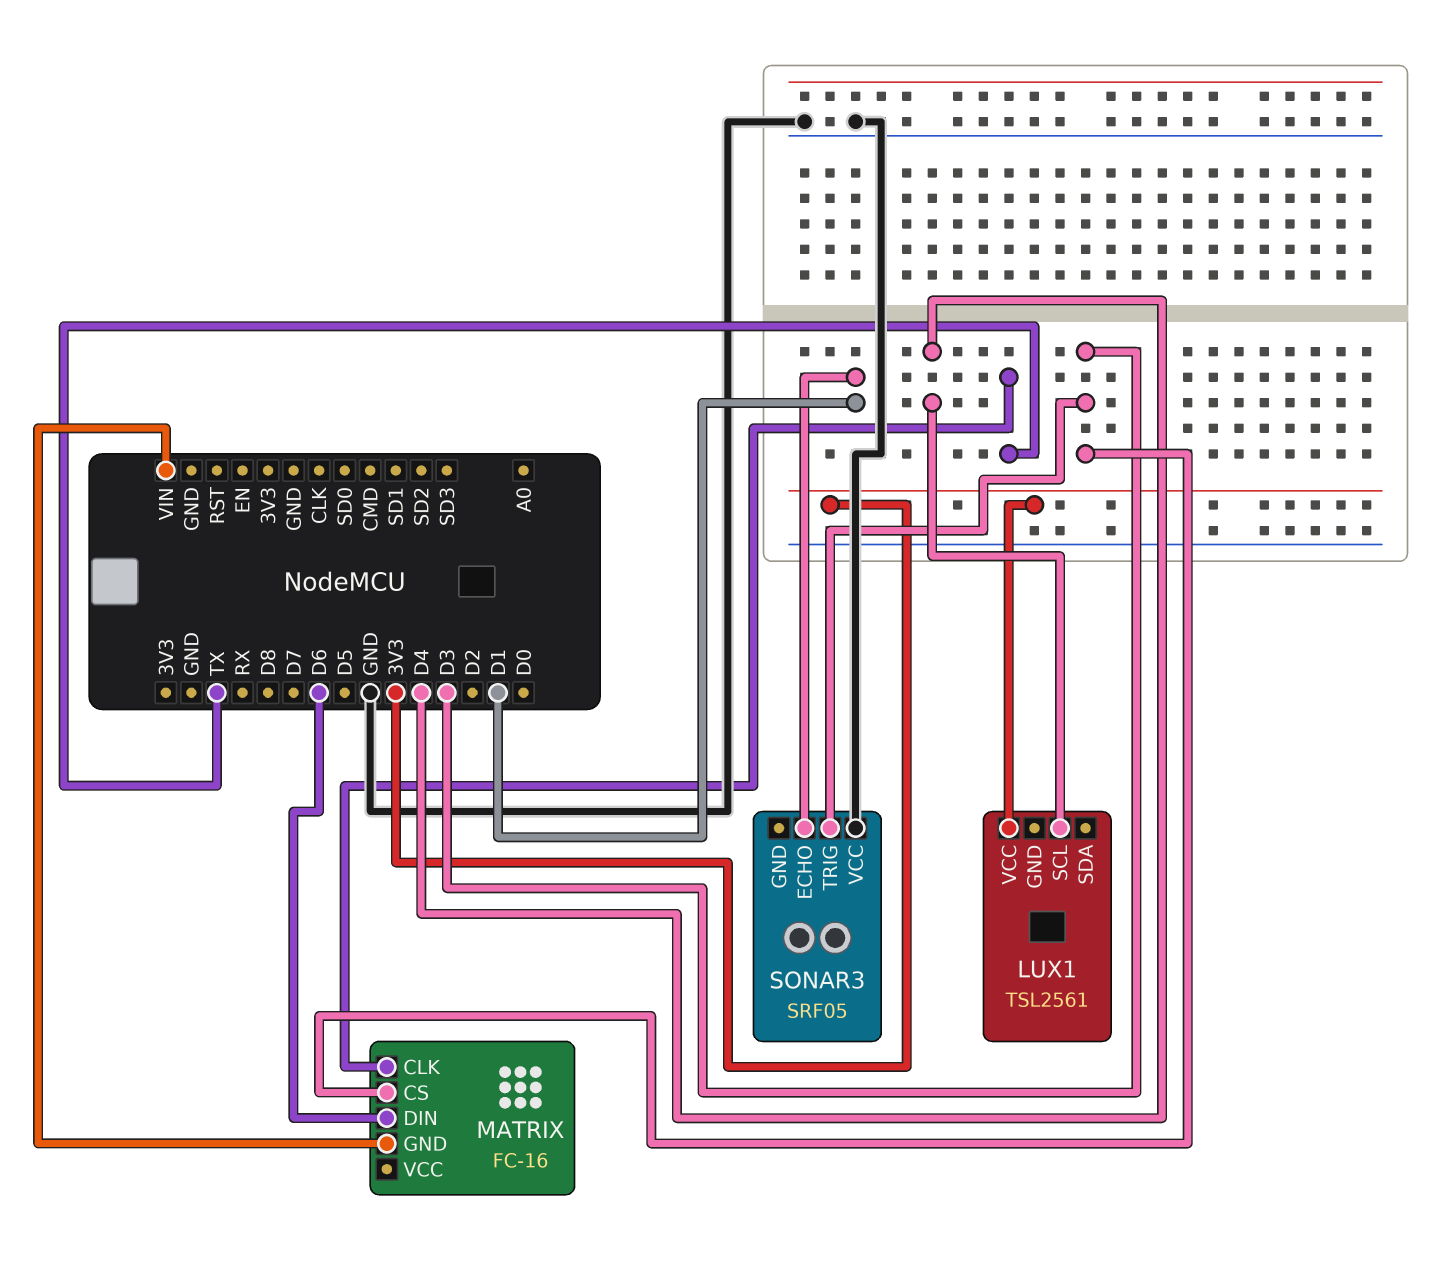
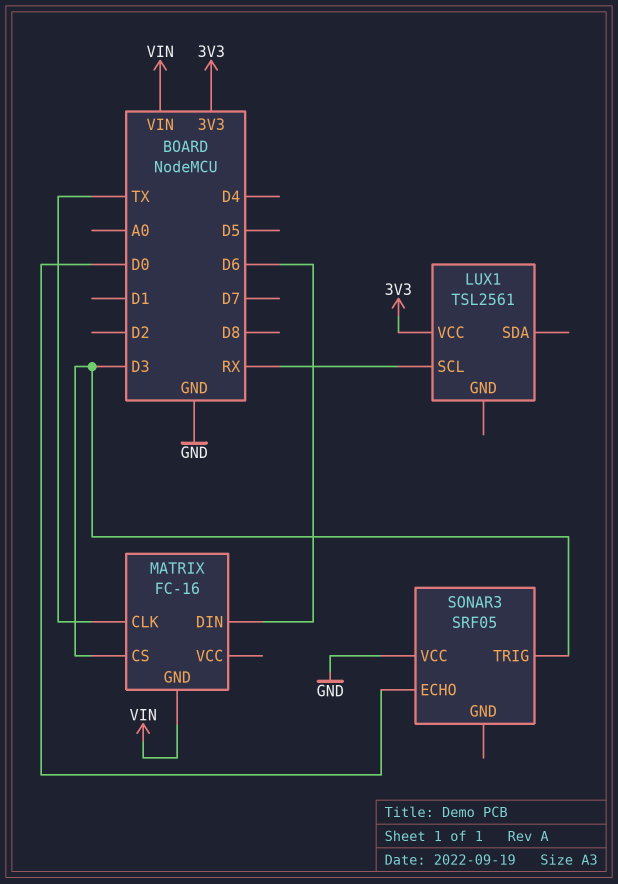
LUX1 pin SCL: D4 -> RX
SONAR3 pin ECHO: D1 -> D0

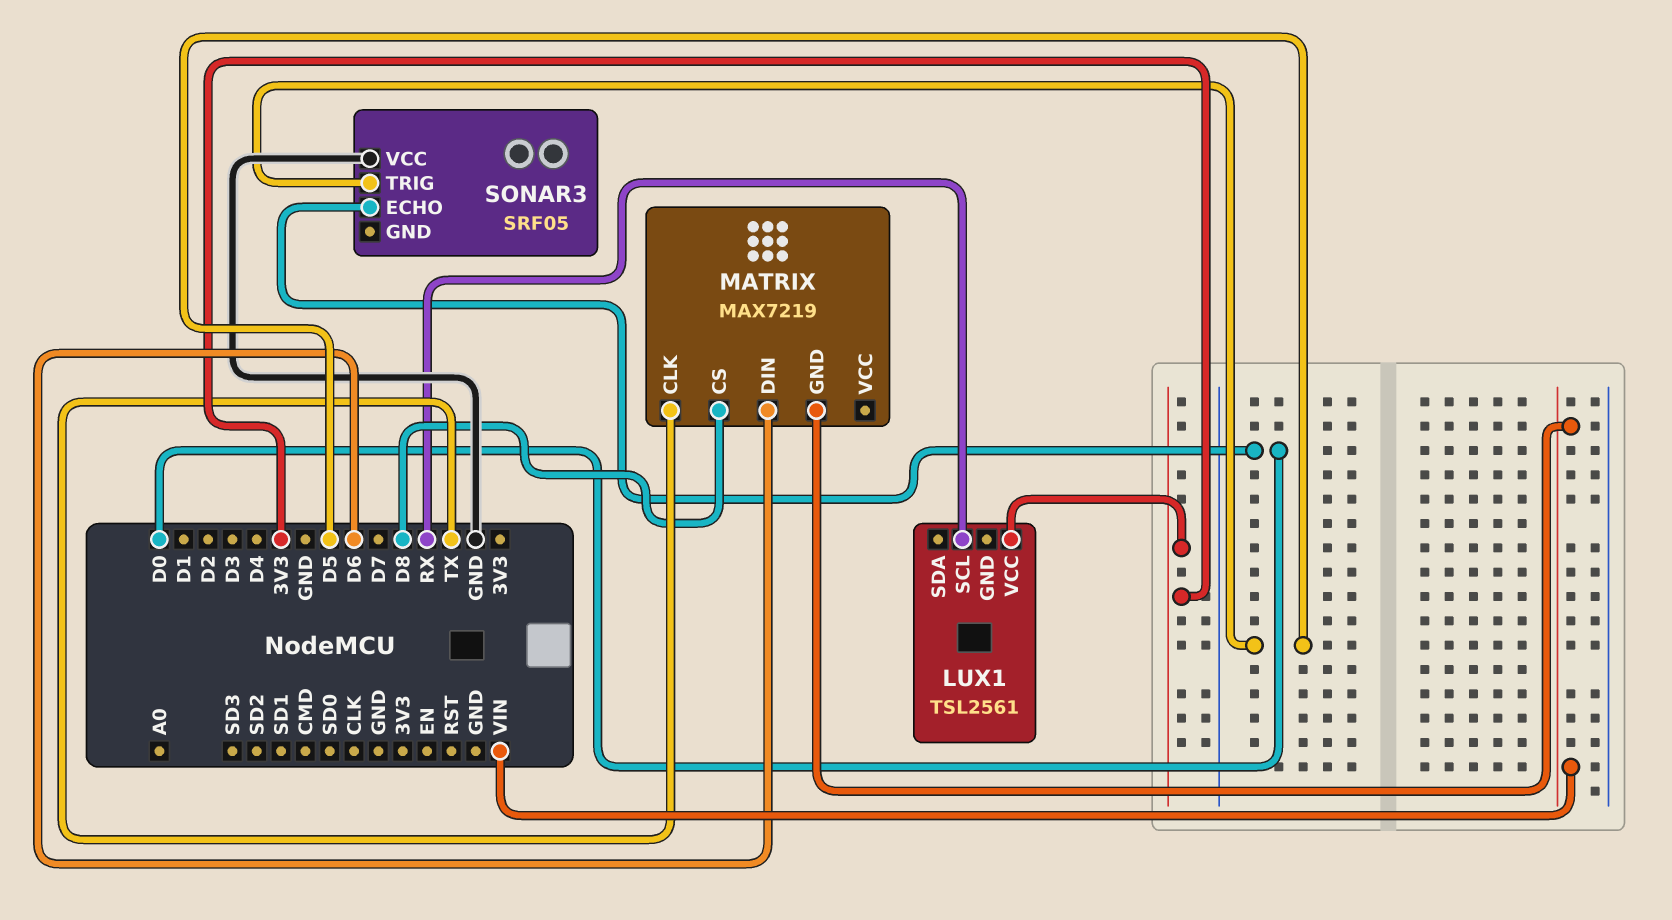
MATRIX: FC-16 -> MAX7219
MATRIX pin CS: D3 -> D8
SONAR3 pin TRIG: D3 -> D5

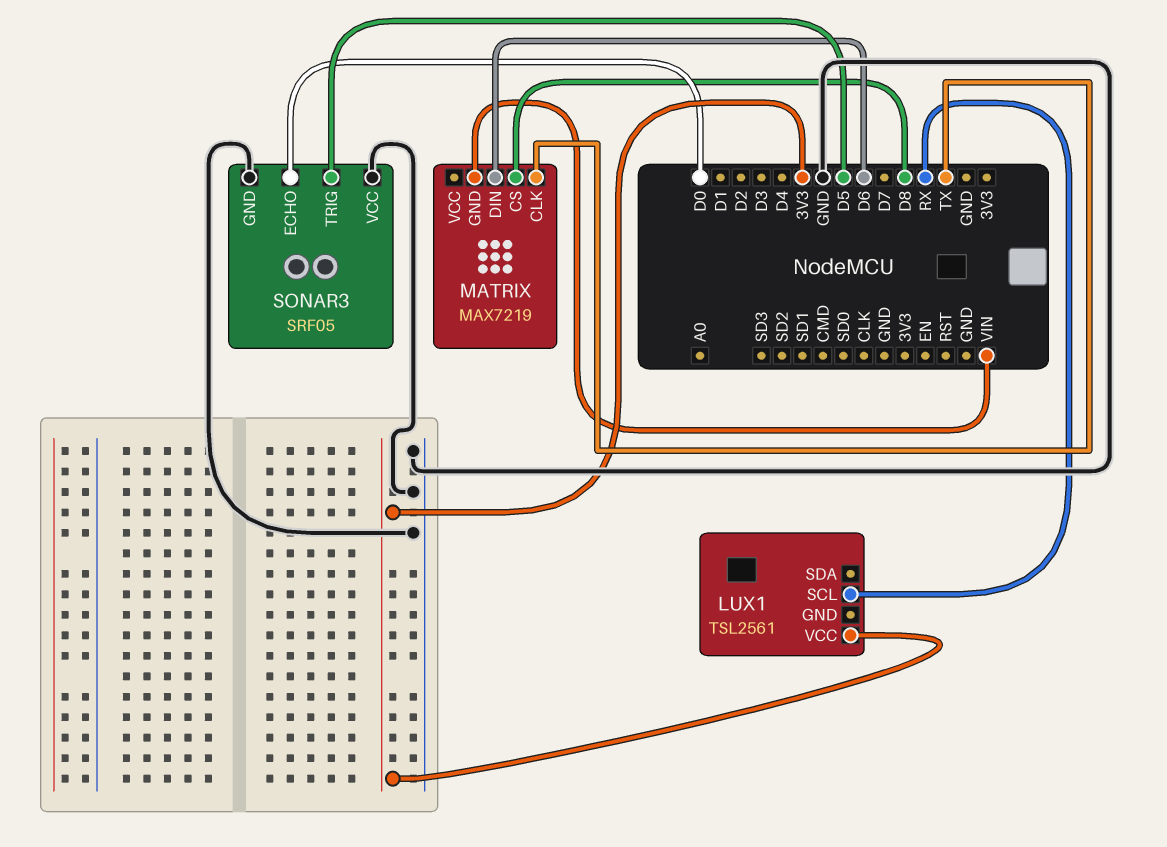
SONAR3 pin GND: none -> GND

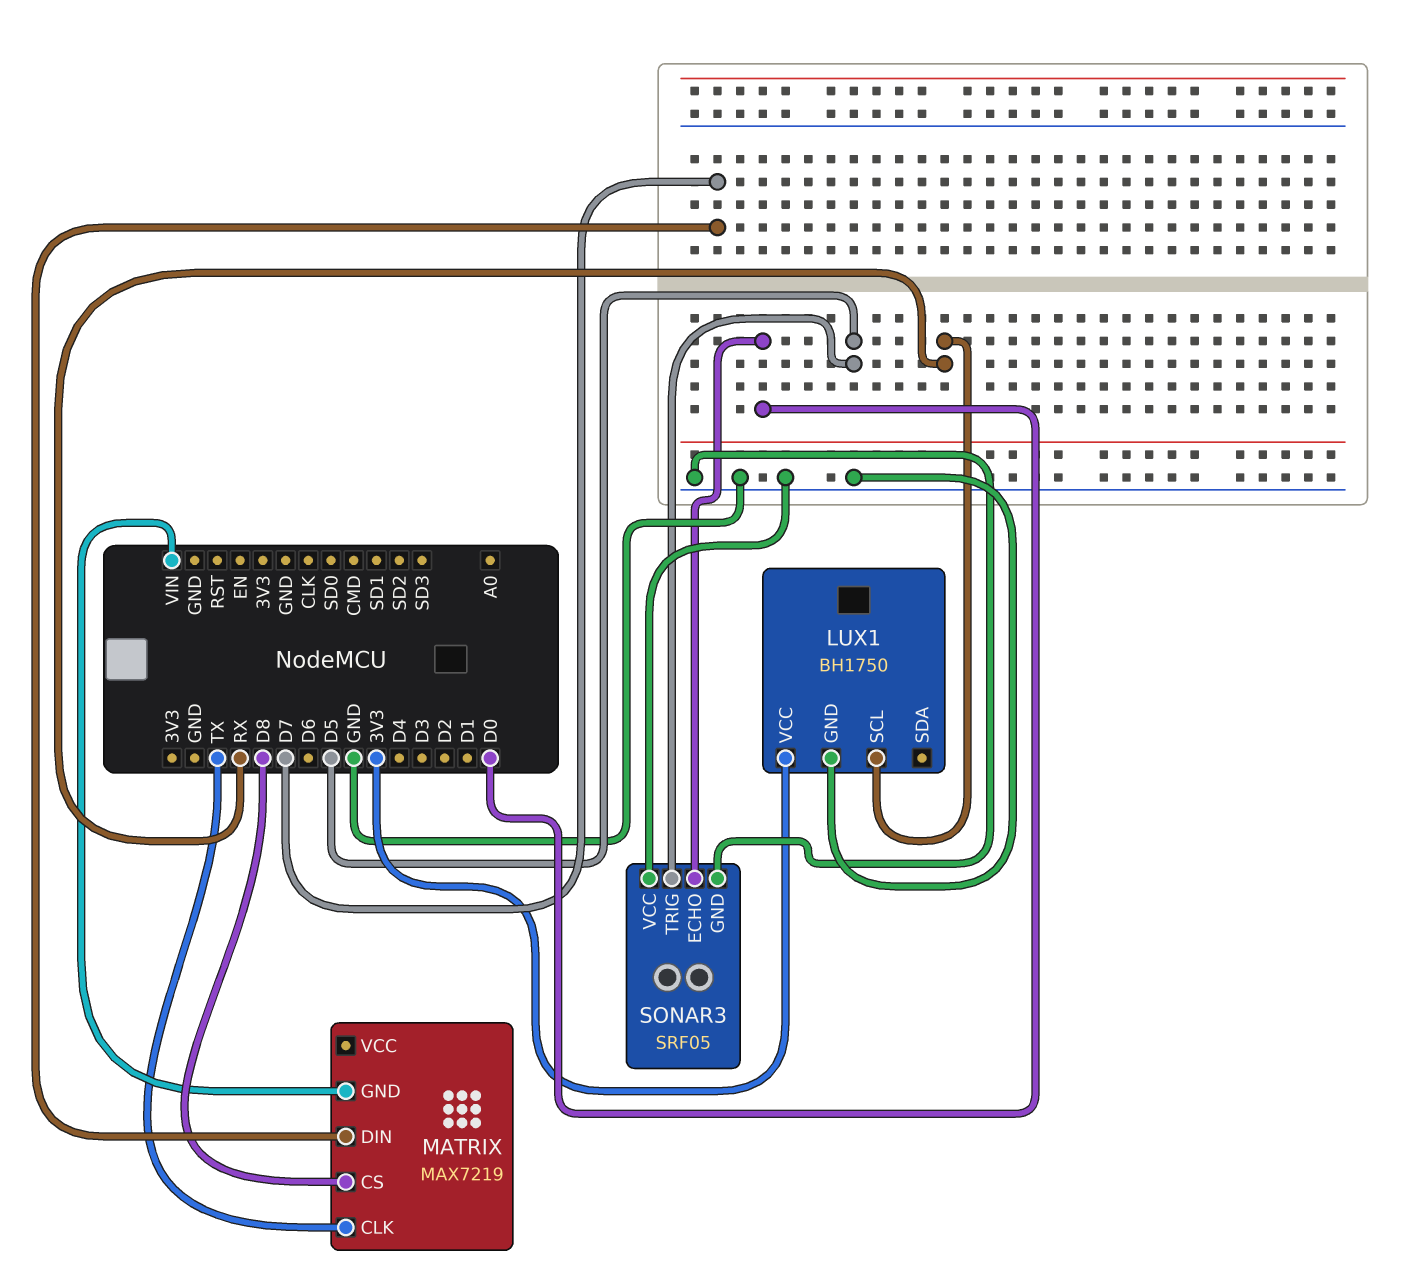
LUX1: TSL2561 -> BH1750
LUX1 pin GND: none -> GND
MATRIX pin DIN: D6 -> D7

